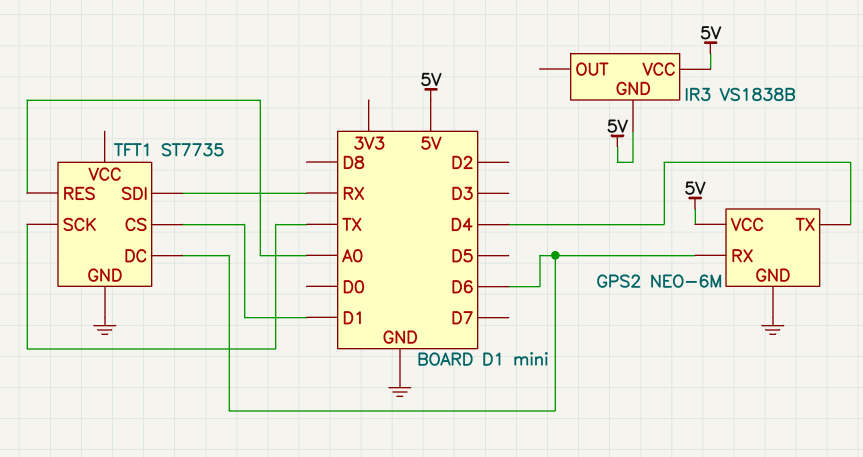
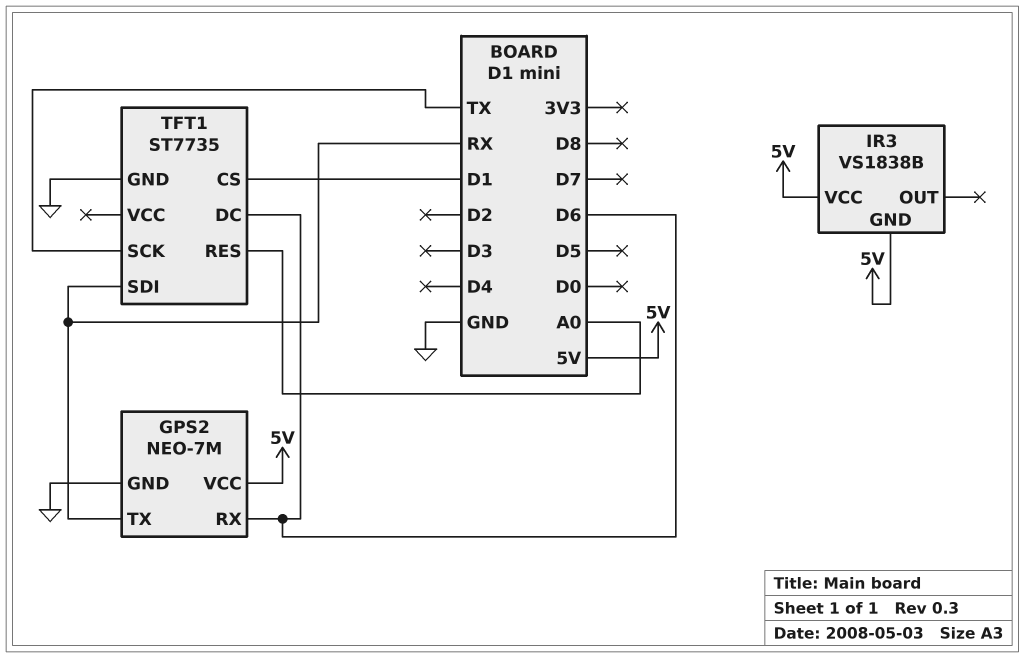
GPS2: NEO-6M -> NEO-7M
GPS2 pin TX: D4 -> RX

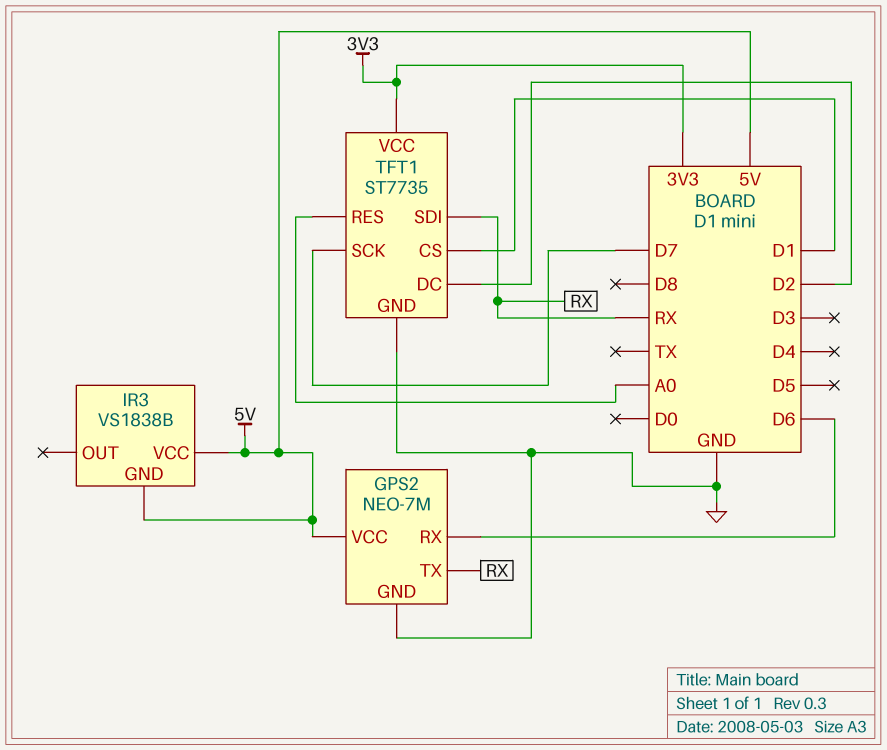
TFT1 pin DC: D6 -> D2
TFT1 pin SCK: TX -> D7
TFT1 pin VCC: none -> 3V3

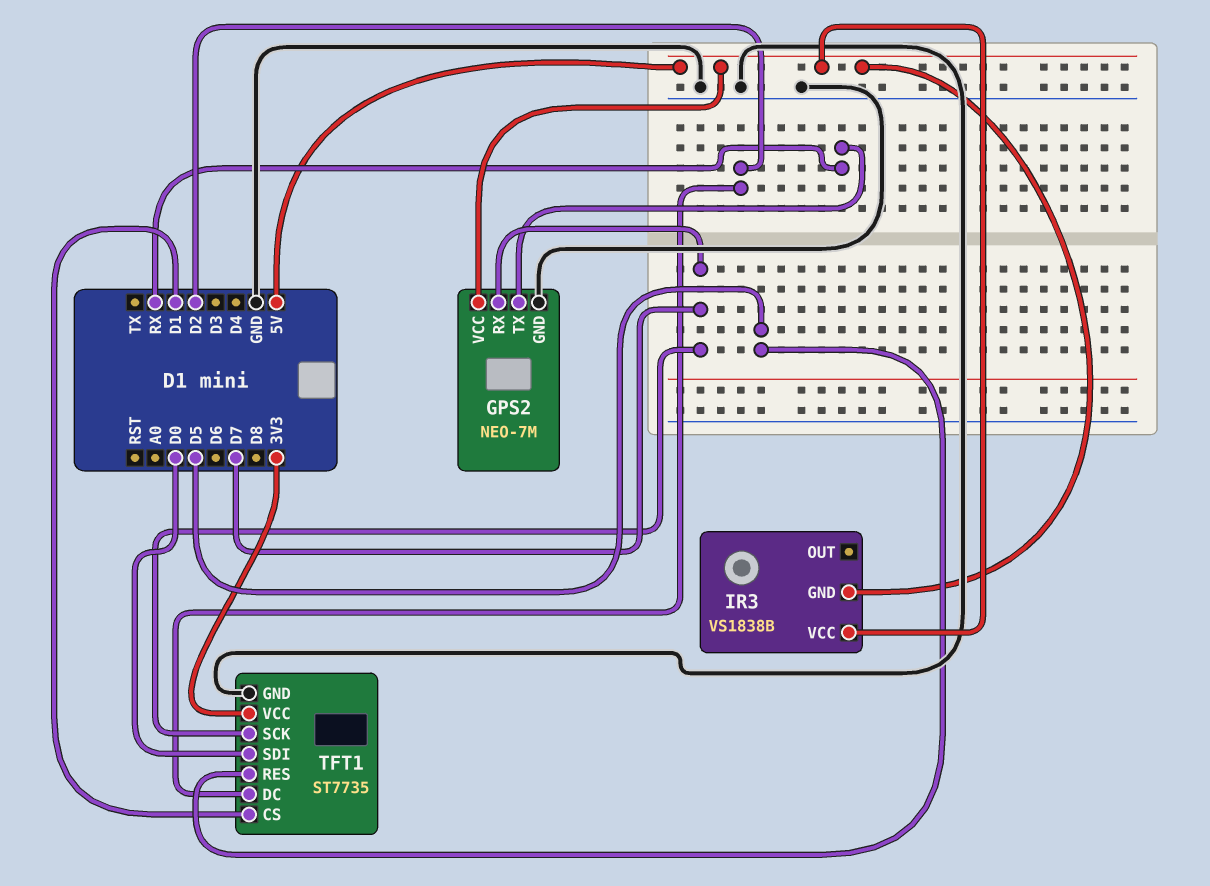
GPS2 pin RX: D6 -> D7
TFT1 pin RES: A0 -> D5
TFT1 pin SDI: RX -> D0

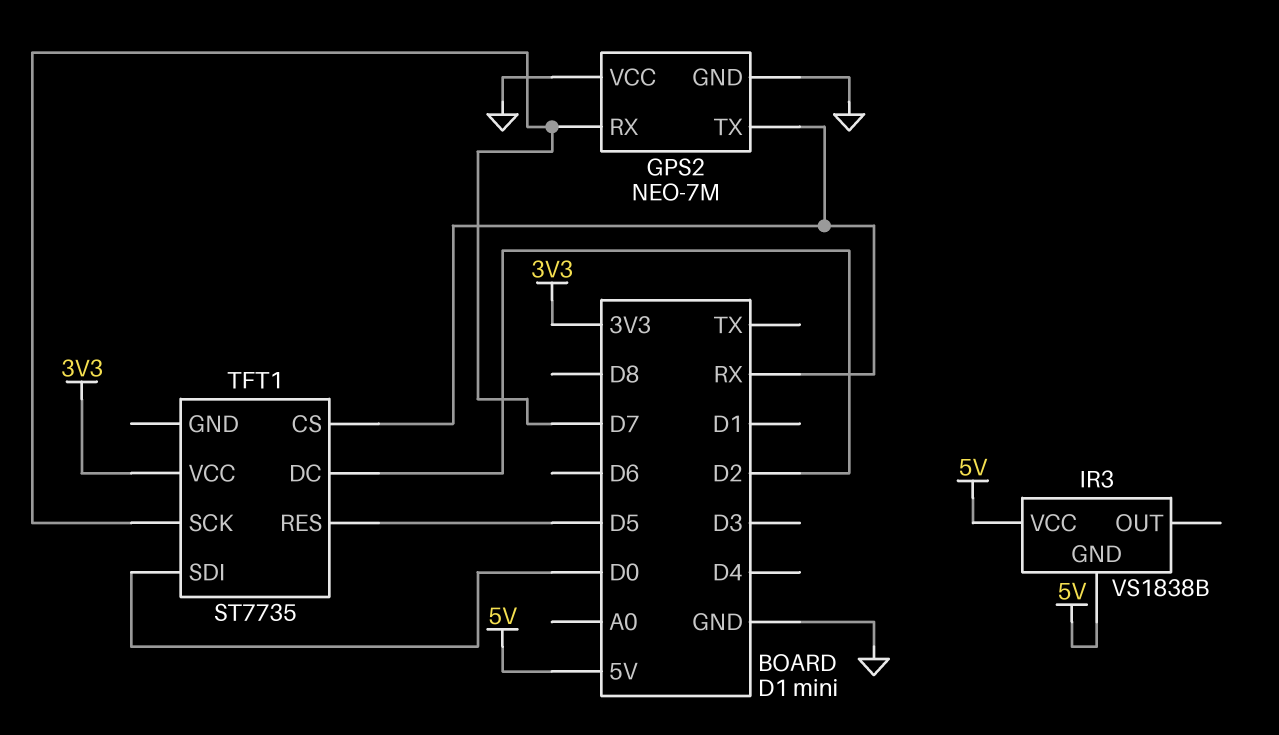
GPS2 pin VCC: 5V -> GND
TFT1 pin CS: D1 -> RX
TFT1 pin GND: GND -> none

